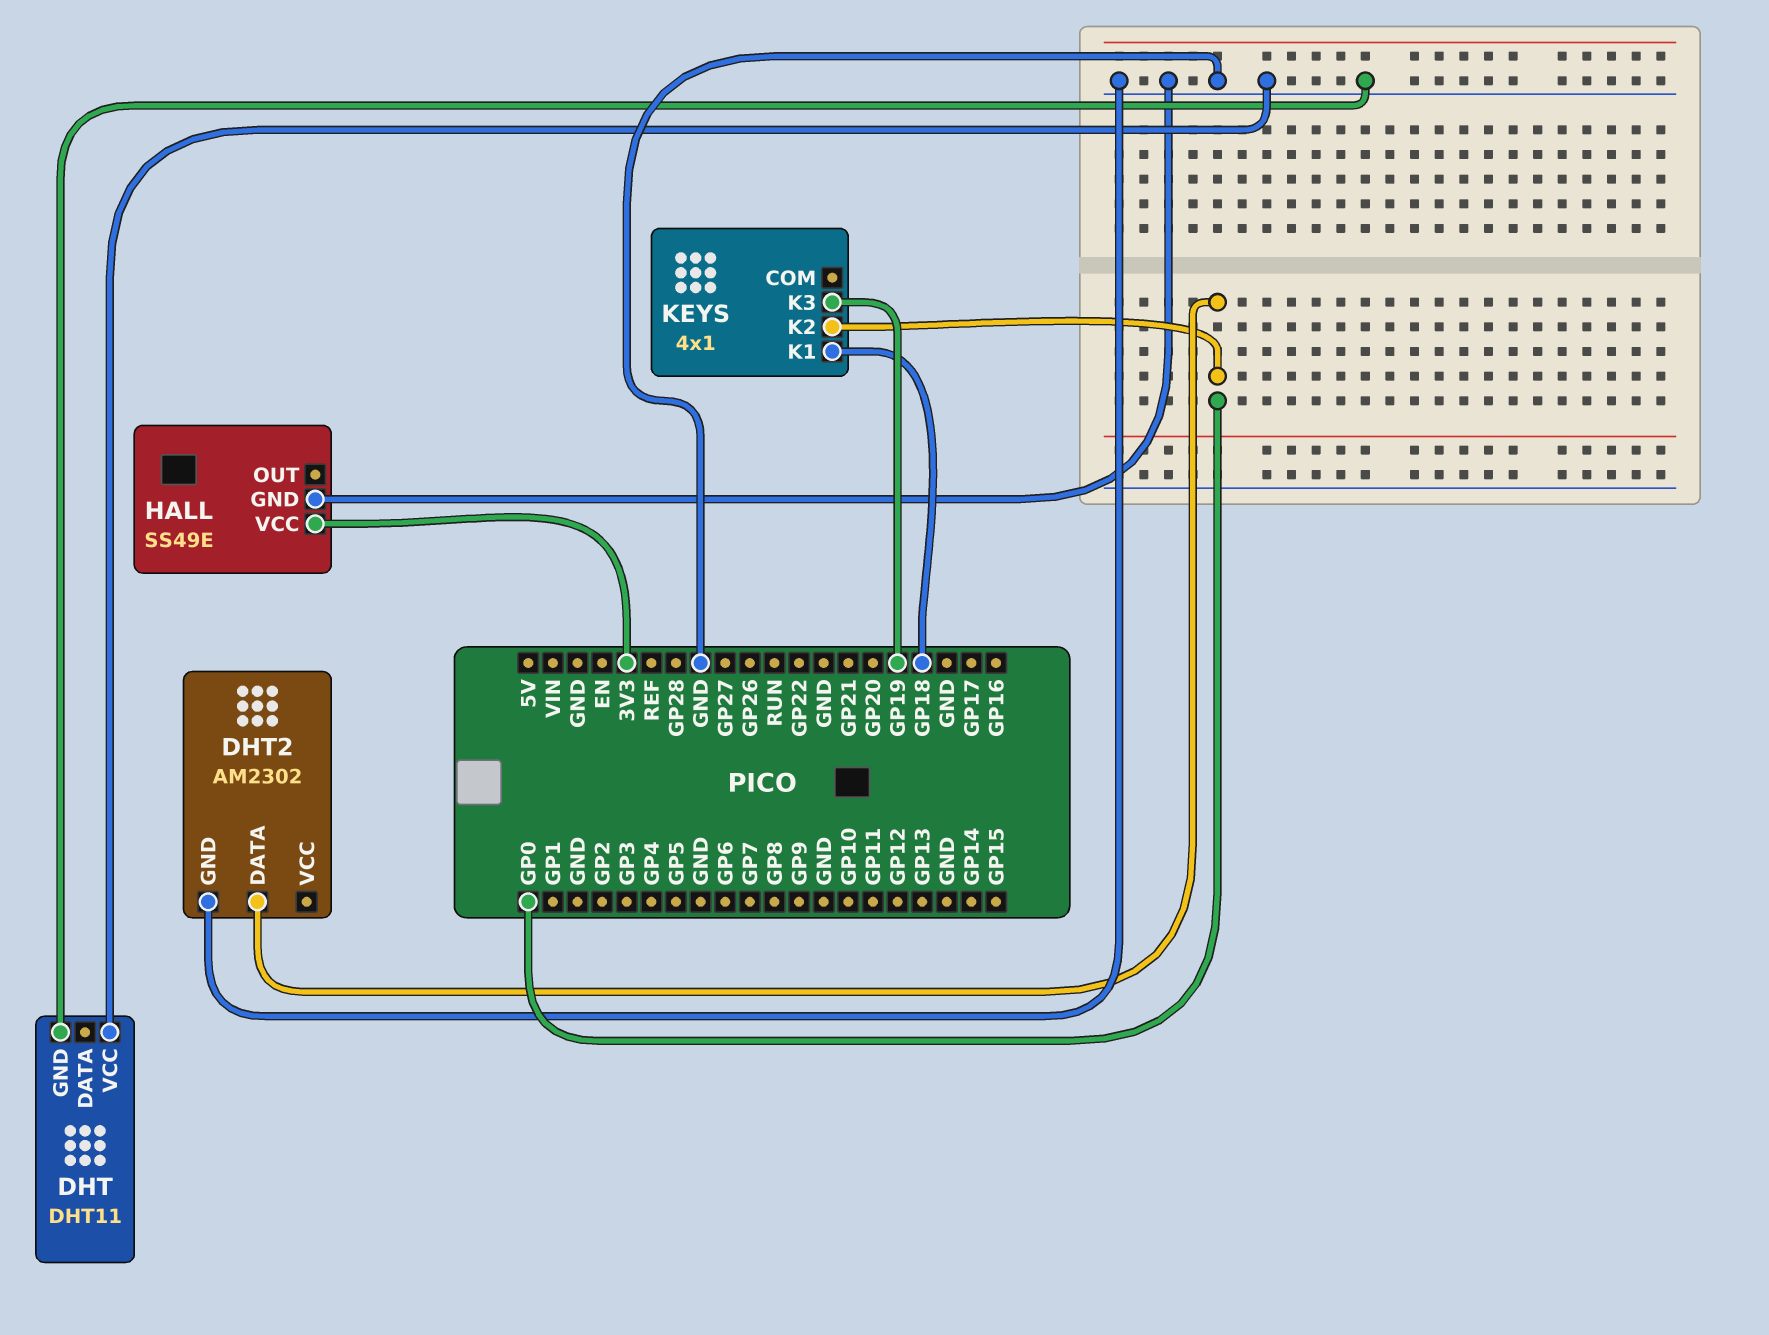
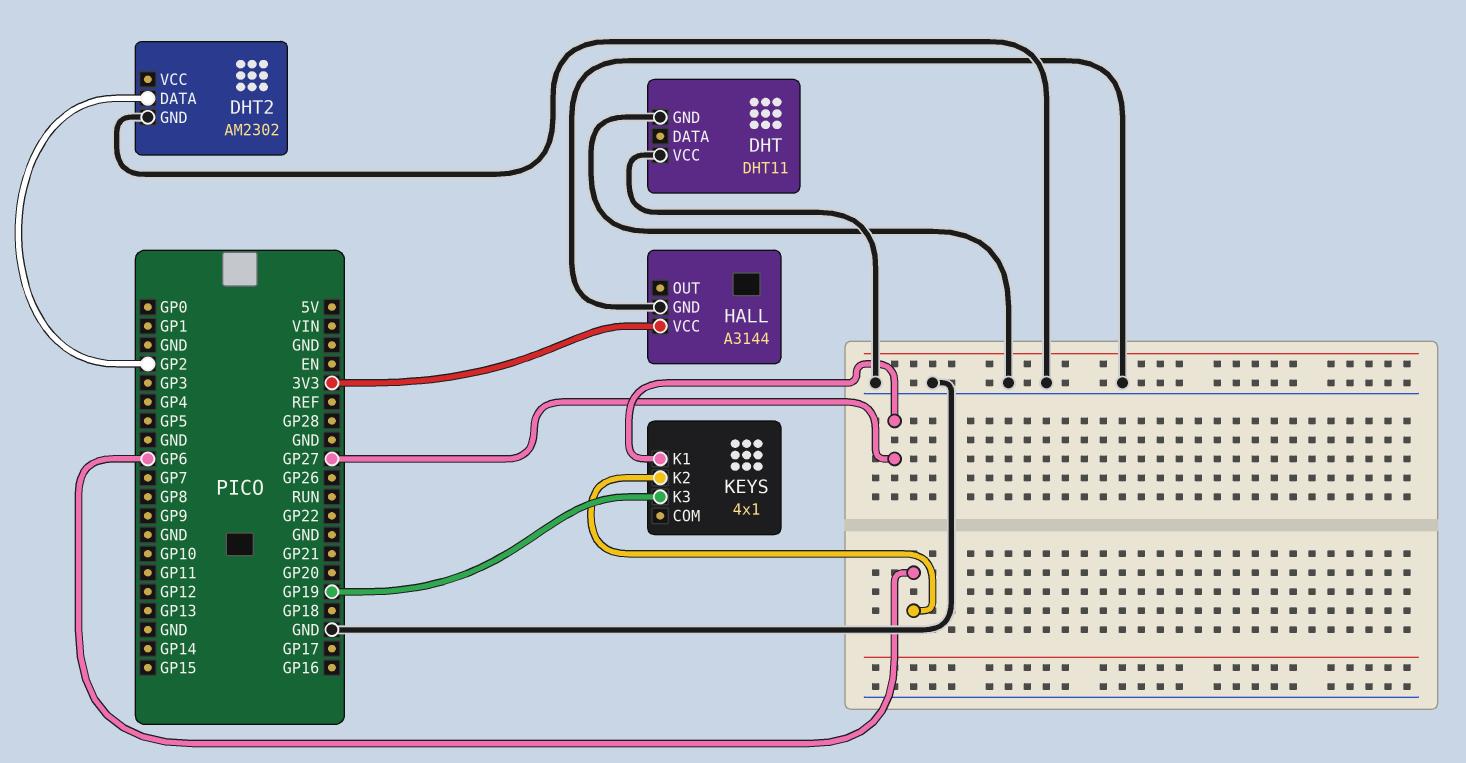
DHT2 pin DATA: GP0 -> GP2
HALL: SS49E -> A3144
KEYS pin K1: GP18 -> GP27
KEYS pin K2: GP0 -> GP6

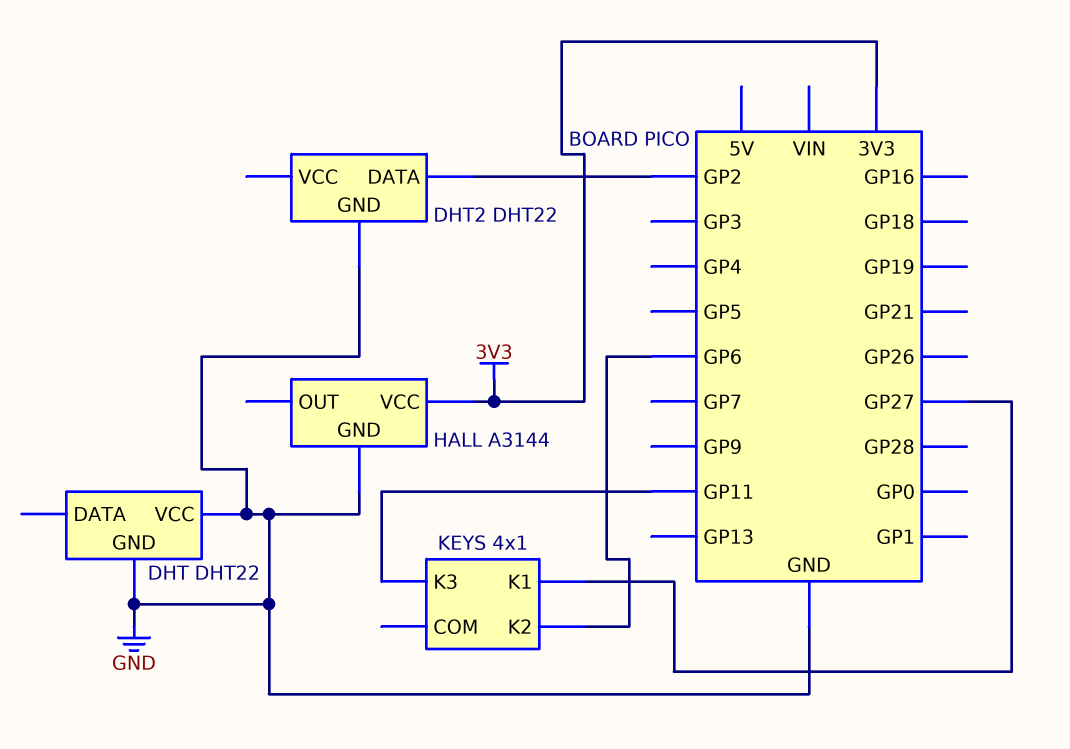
DHT: DHT11 -> DHT22
DHT2: AM2302 -> DHT22
KEYS pin K3: GP19 -> GP11

